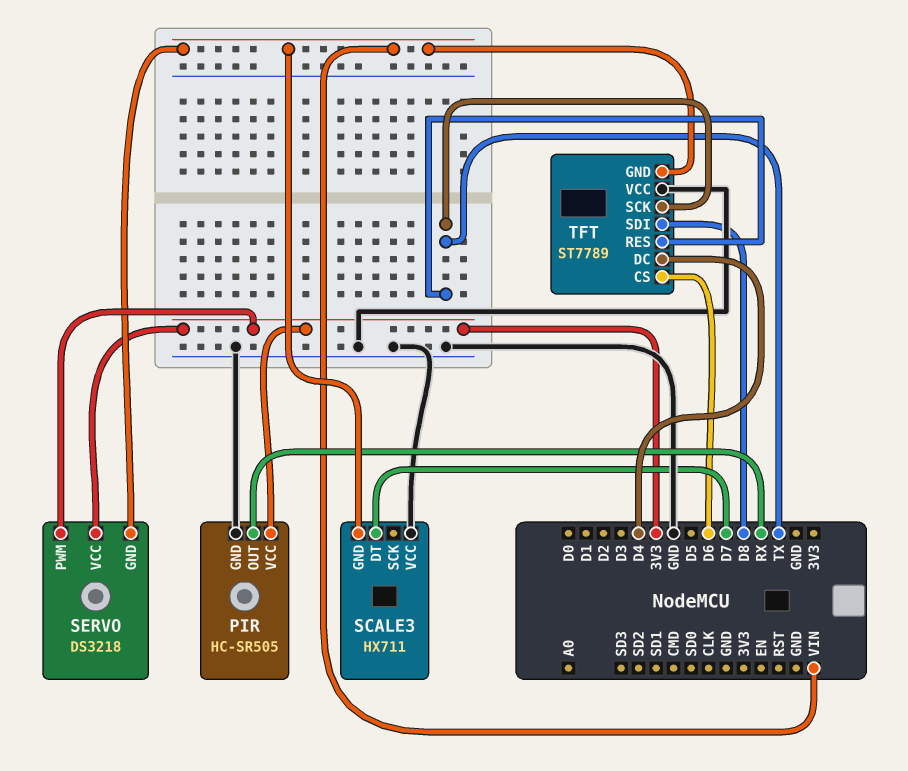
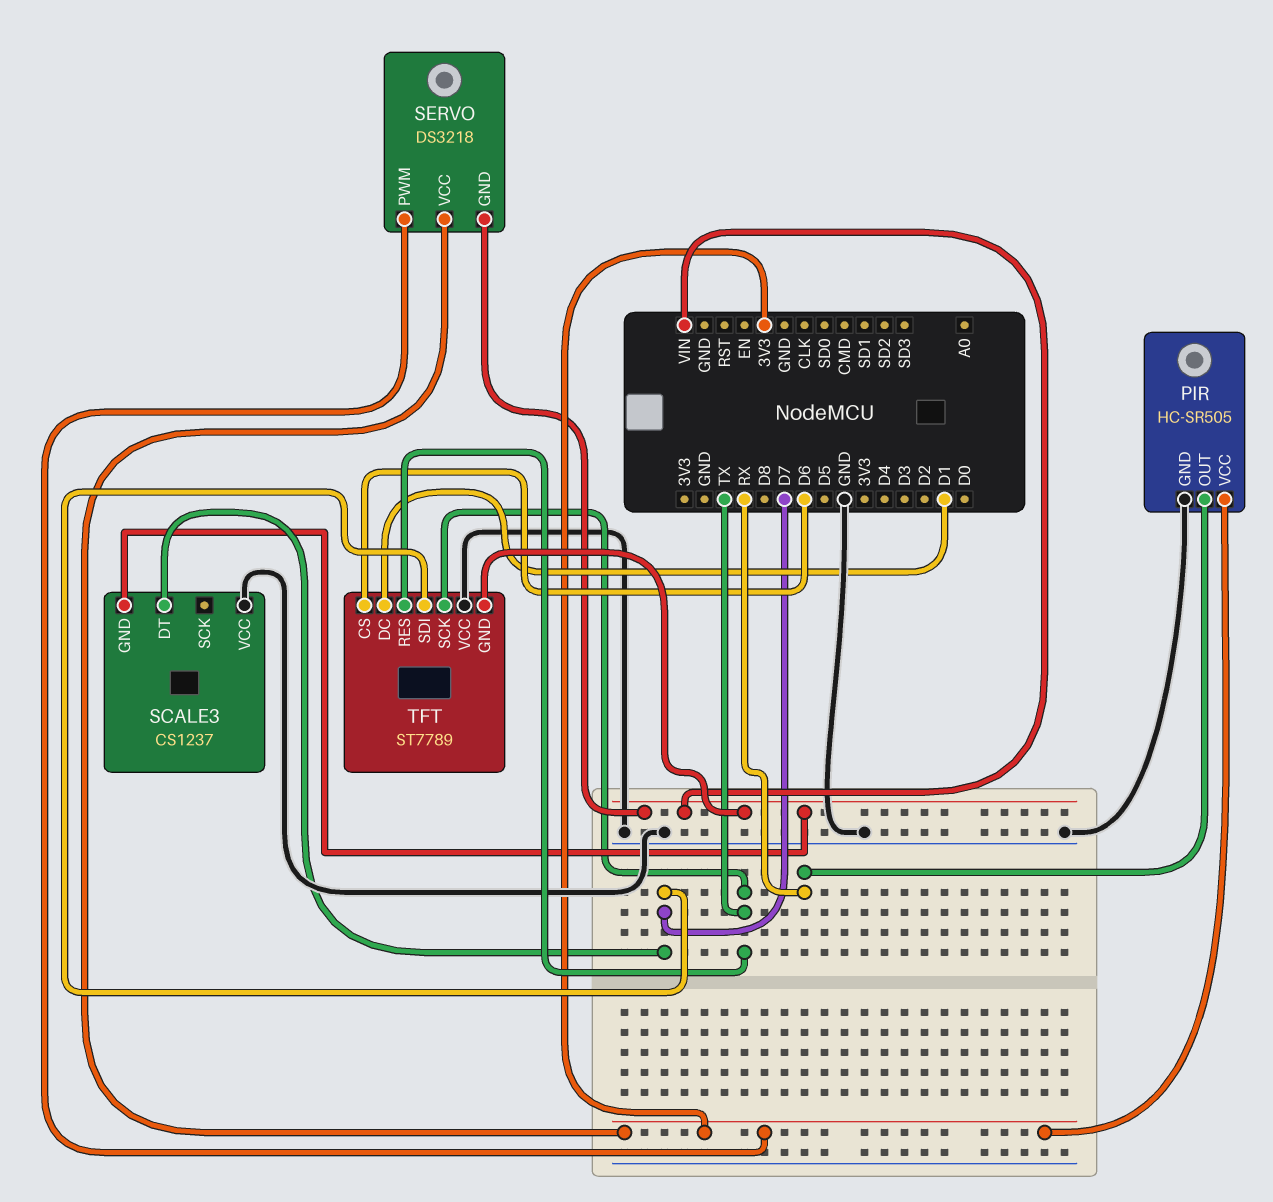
SCALE3: HX711 -> CS1237
TFT pin DC: D4 -> D1
TFT pin SDI: D8 -> D7

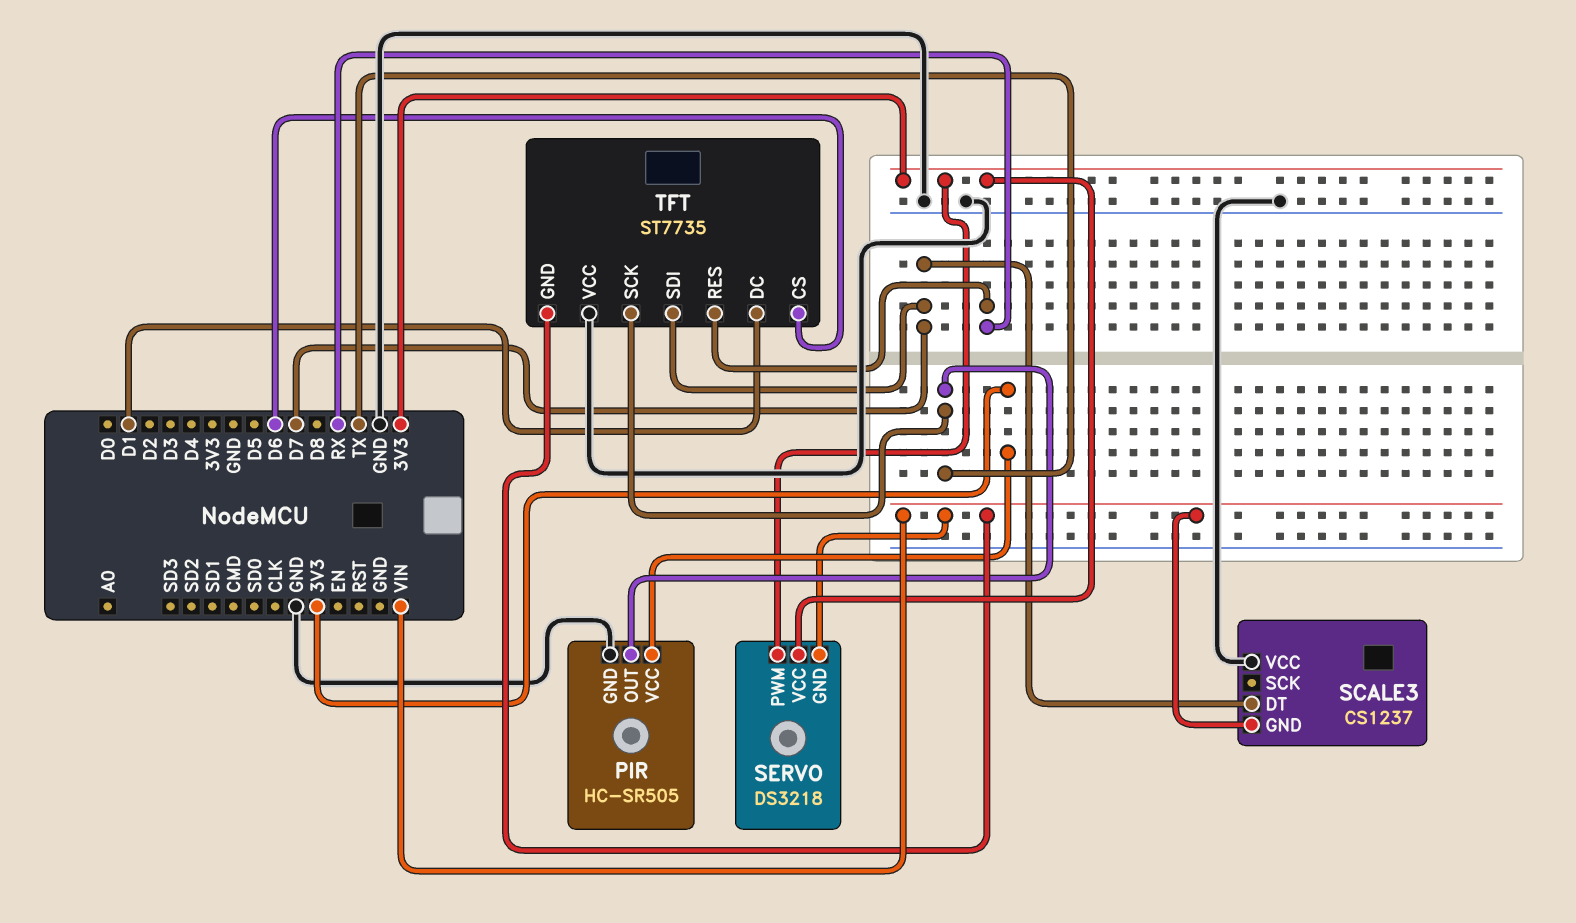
PIR pin OUT: RX -> TX
TFT: ST7789 -> ST7735
TFT pin RES: TX -> RX

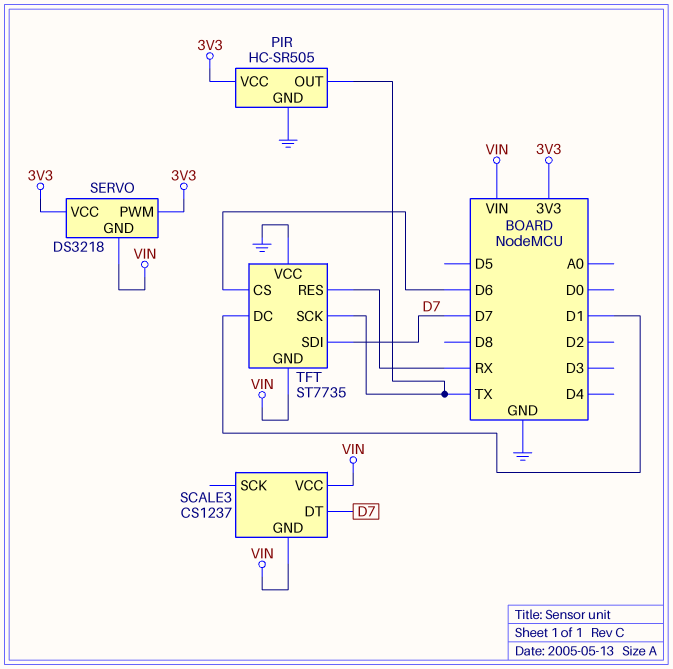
SCALE3 pin VCC: GND -> VIN

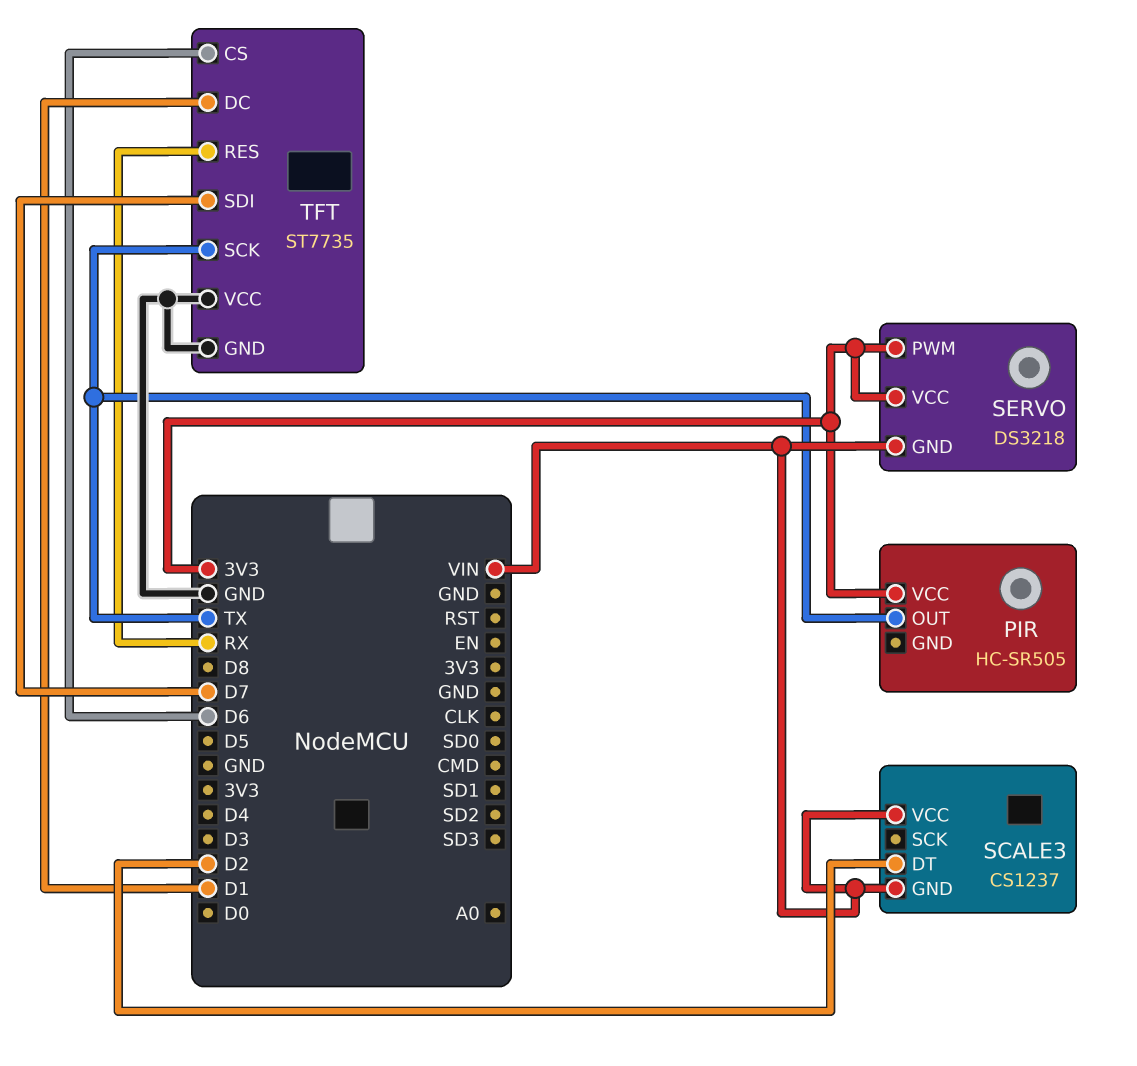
PIR pin GND: GND -> none
SCALE3 pin DT: D7 -> D2
TFT pin GND: VIN -> GND

